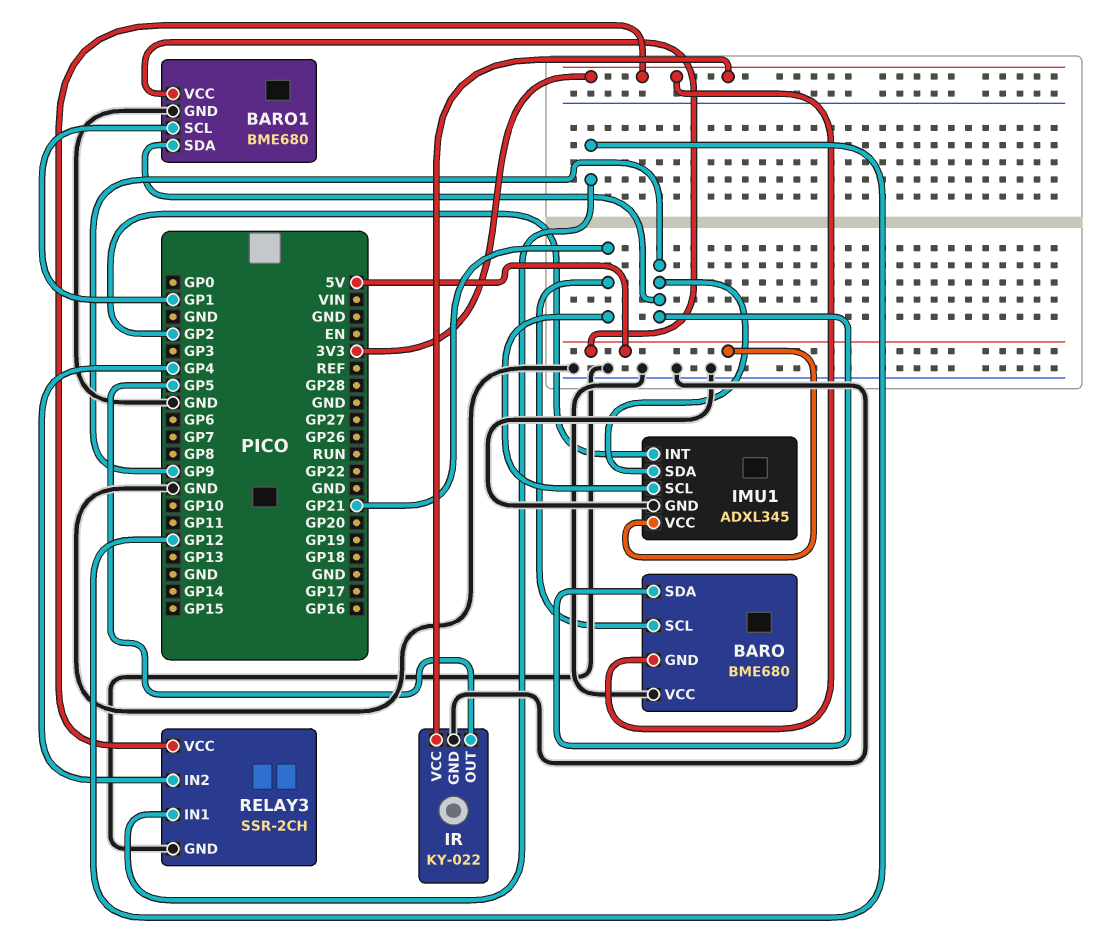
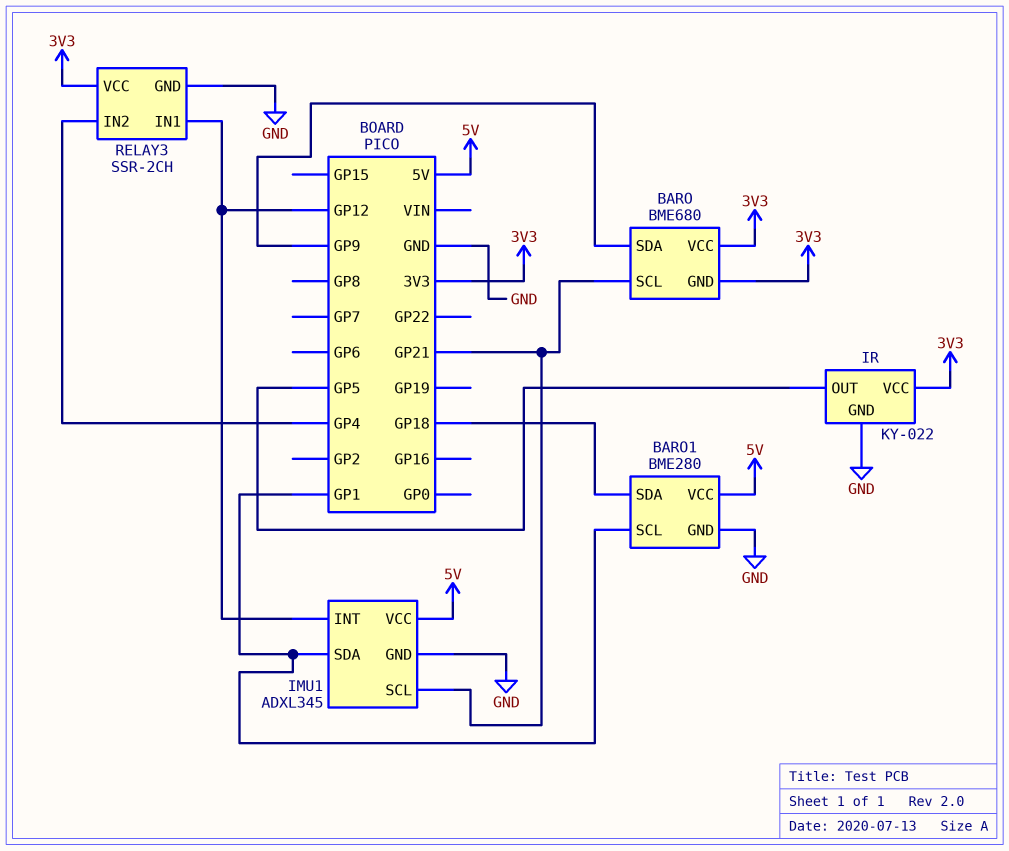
BARO pin VCC: GND -> 3V3
BARO1: BME680 -> BME280
BARO1 pin SDA: GP9 -> GP18
IMU1 pin INT: GP2 -> GP12
IMU1 pin SDA: GP9 -> GP1

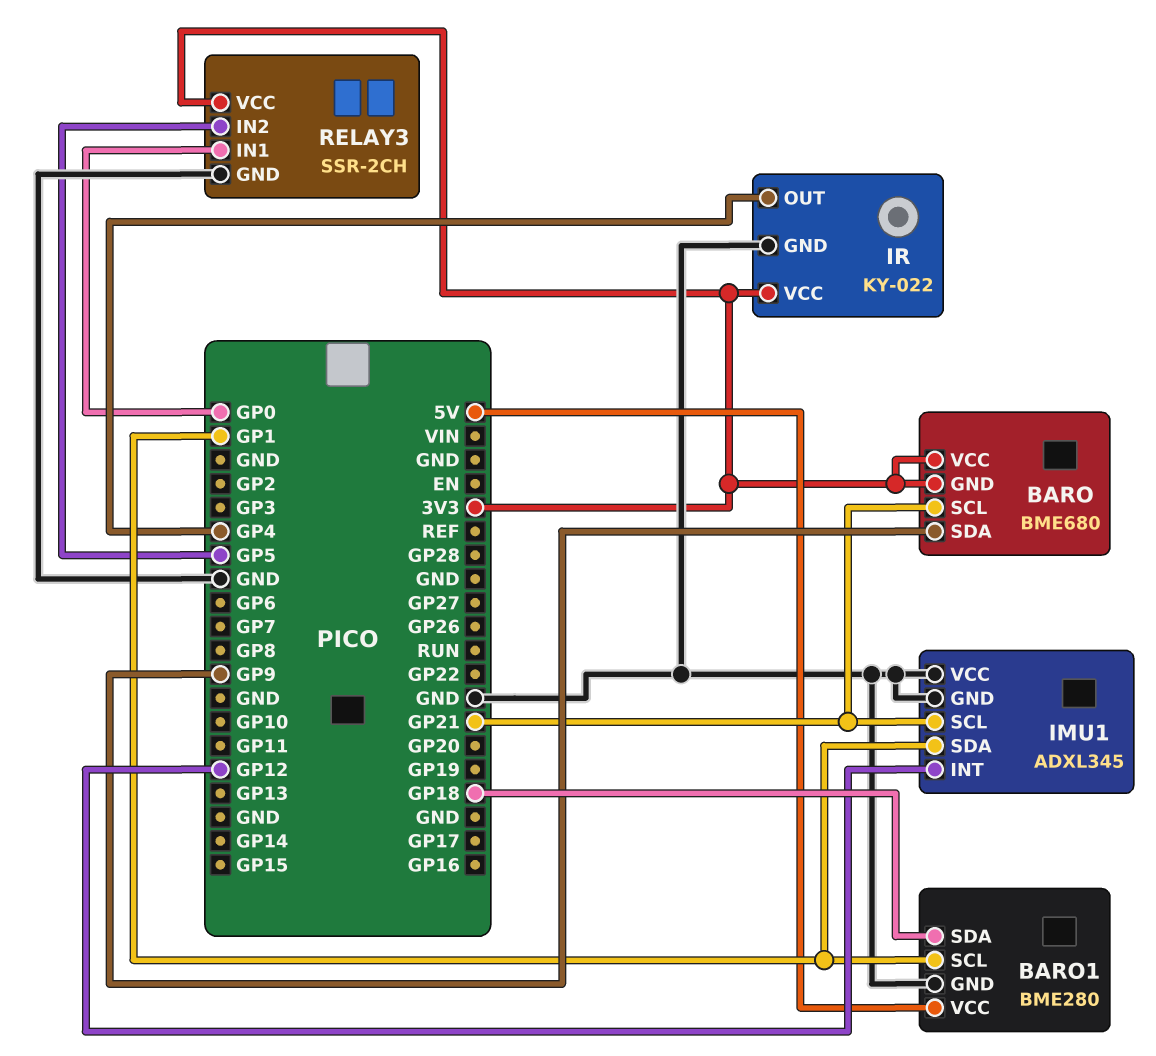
IMU1 pin VCC: 5V -> GND
IR pin OUT: GP5 -> GP4
RELAY3 pin IN1: GP12 -> GP0
RELAY3 pin IN2: GP4 -> GP5

